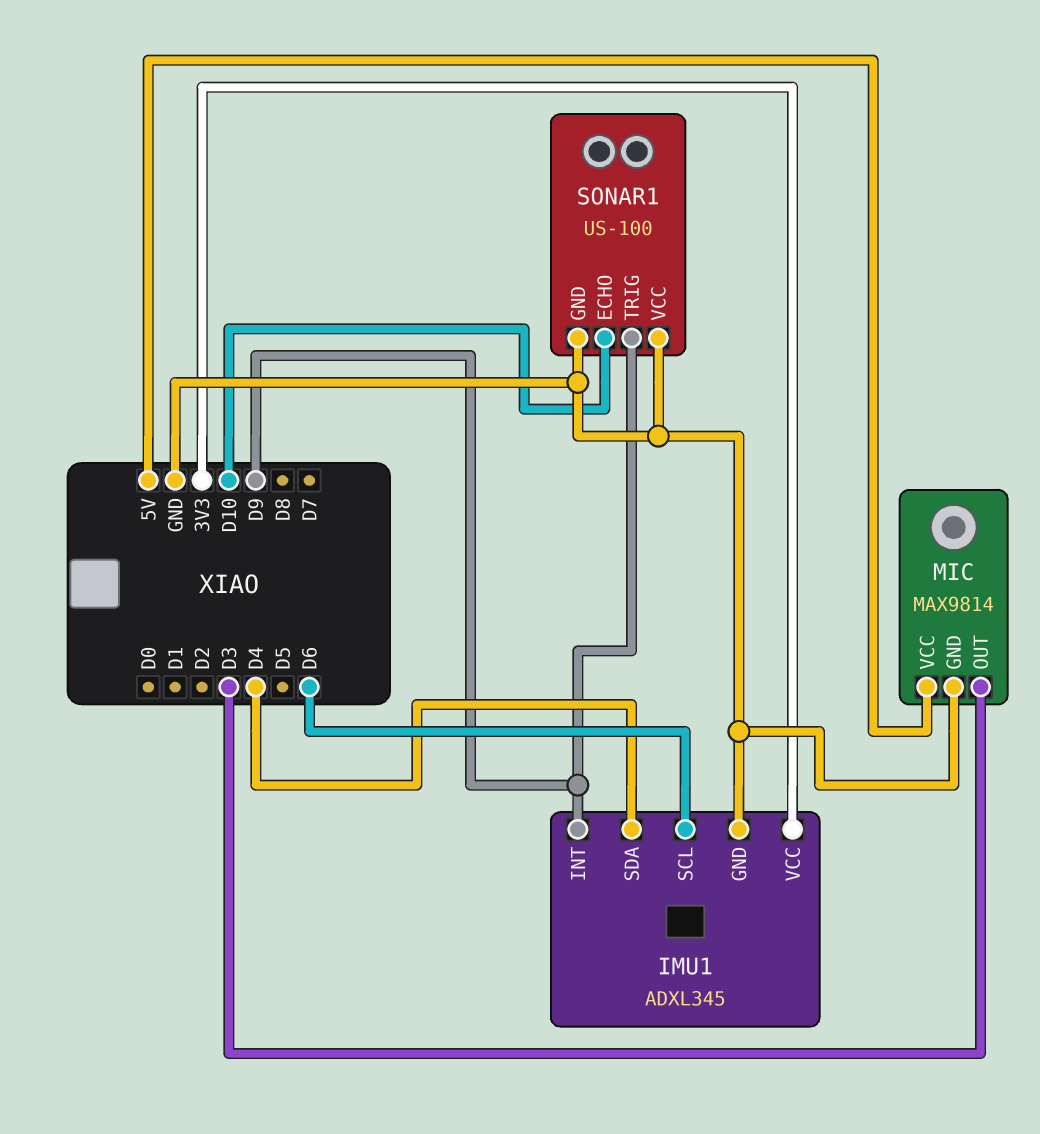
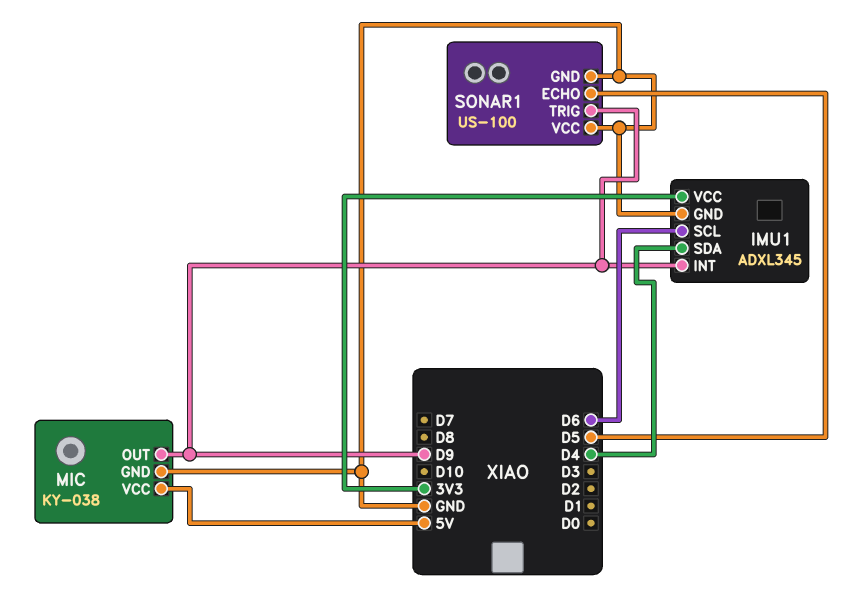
MIC: MAX9814 -> KY-038
MIC pin OUT: D3 -> D9
SONAR1 pin ECHO: D10 -> D5

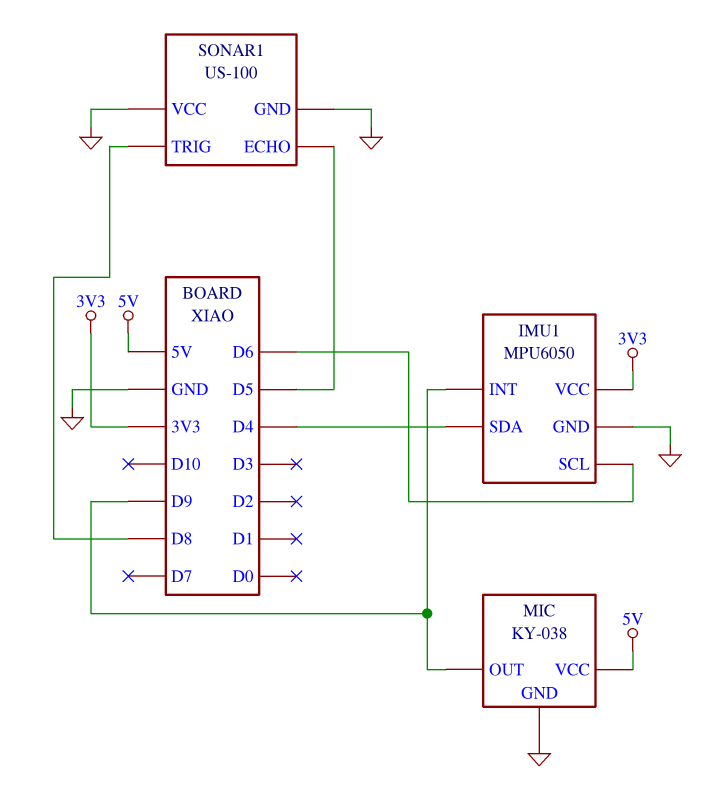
IMU1: ADXL345 -> MPU6050
SONAR1 pin TRIG: D9 -> D8

